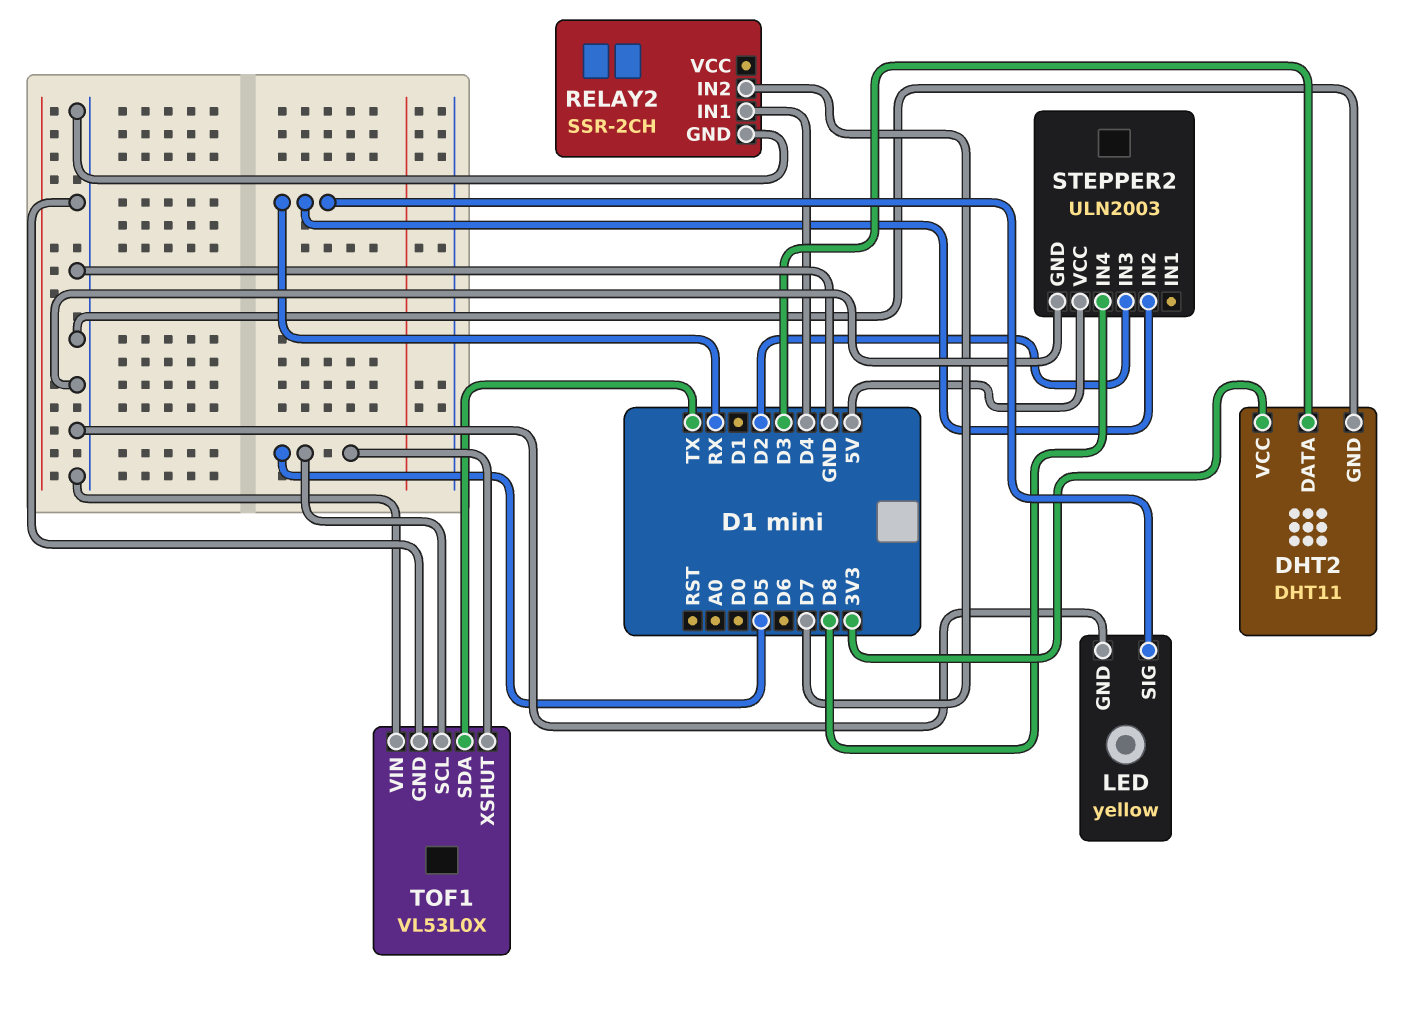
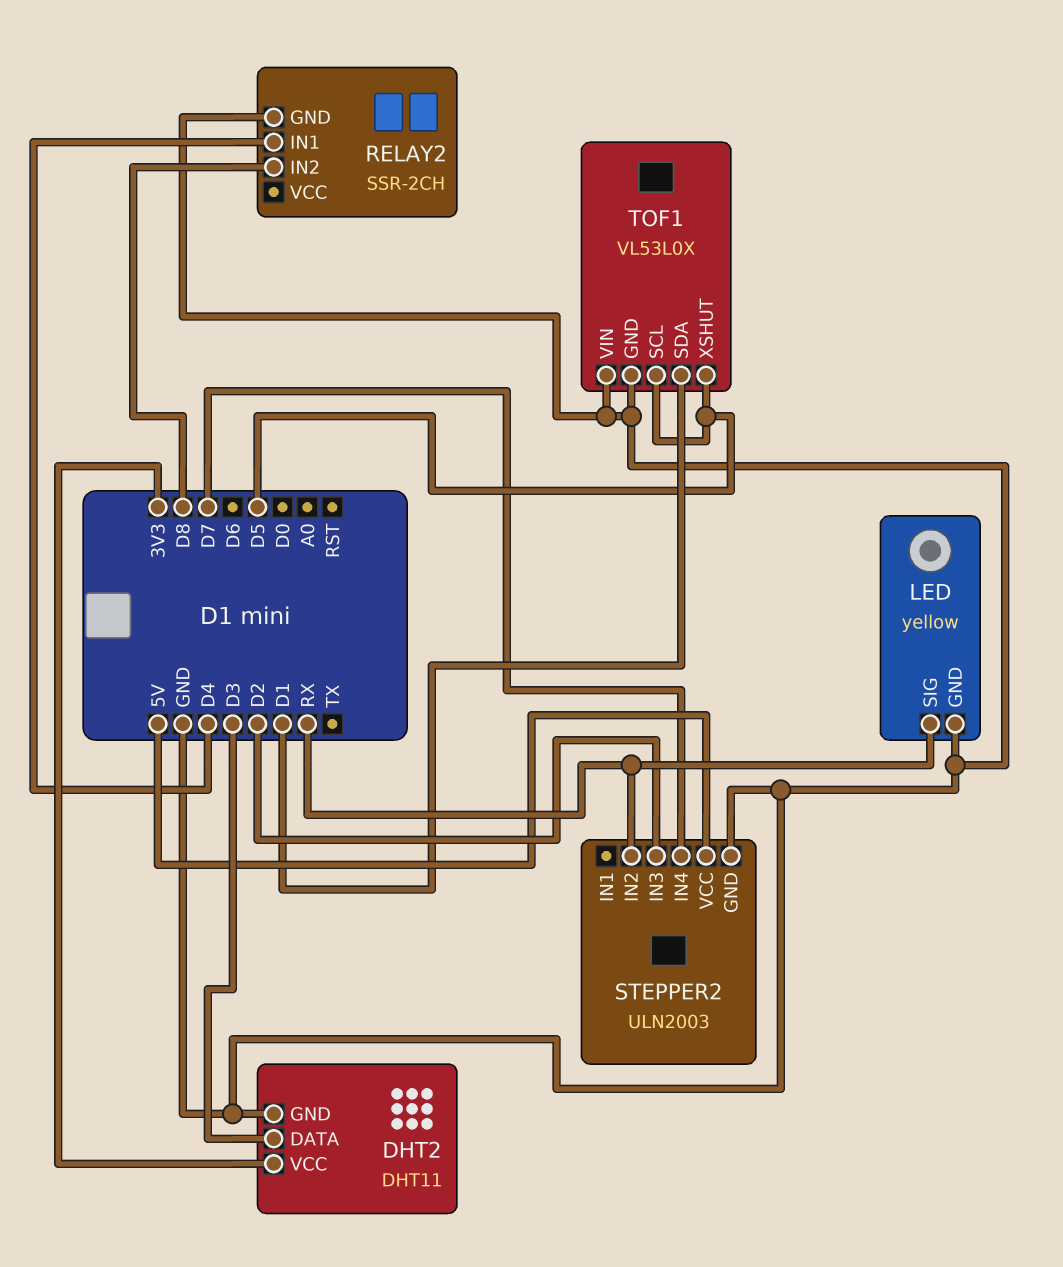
RELAY2 pin IN2: D7 -> D8
STEPPER2 pin IN4: D8 -> D7
TOF1 pin SDA: TX -> D1

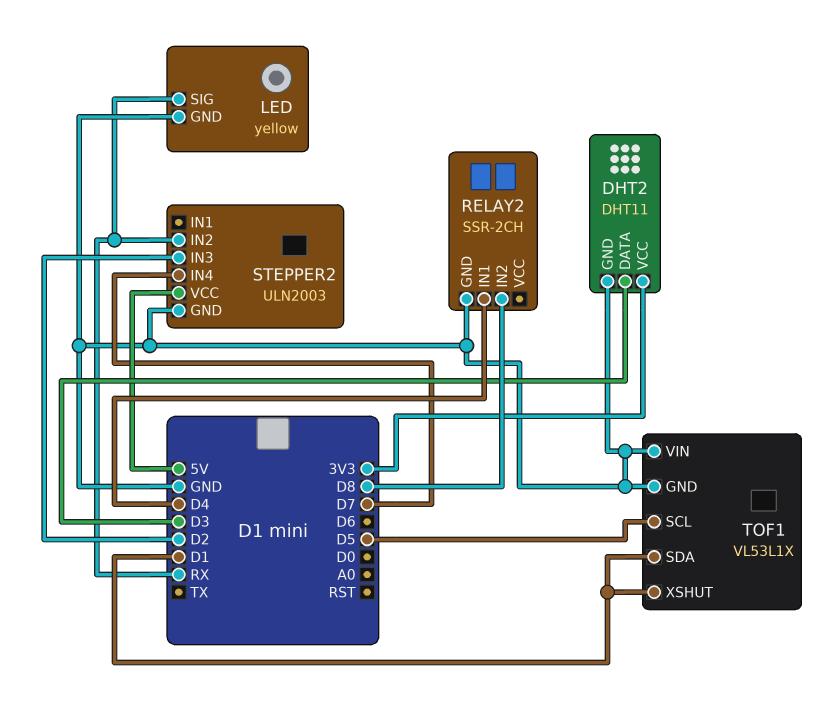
TOF1: VL53L0X -> VL53L1X
TOF1 pin XSHUT: D5 -> D1

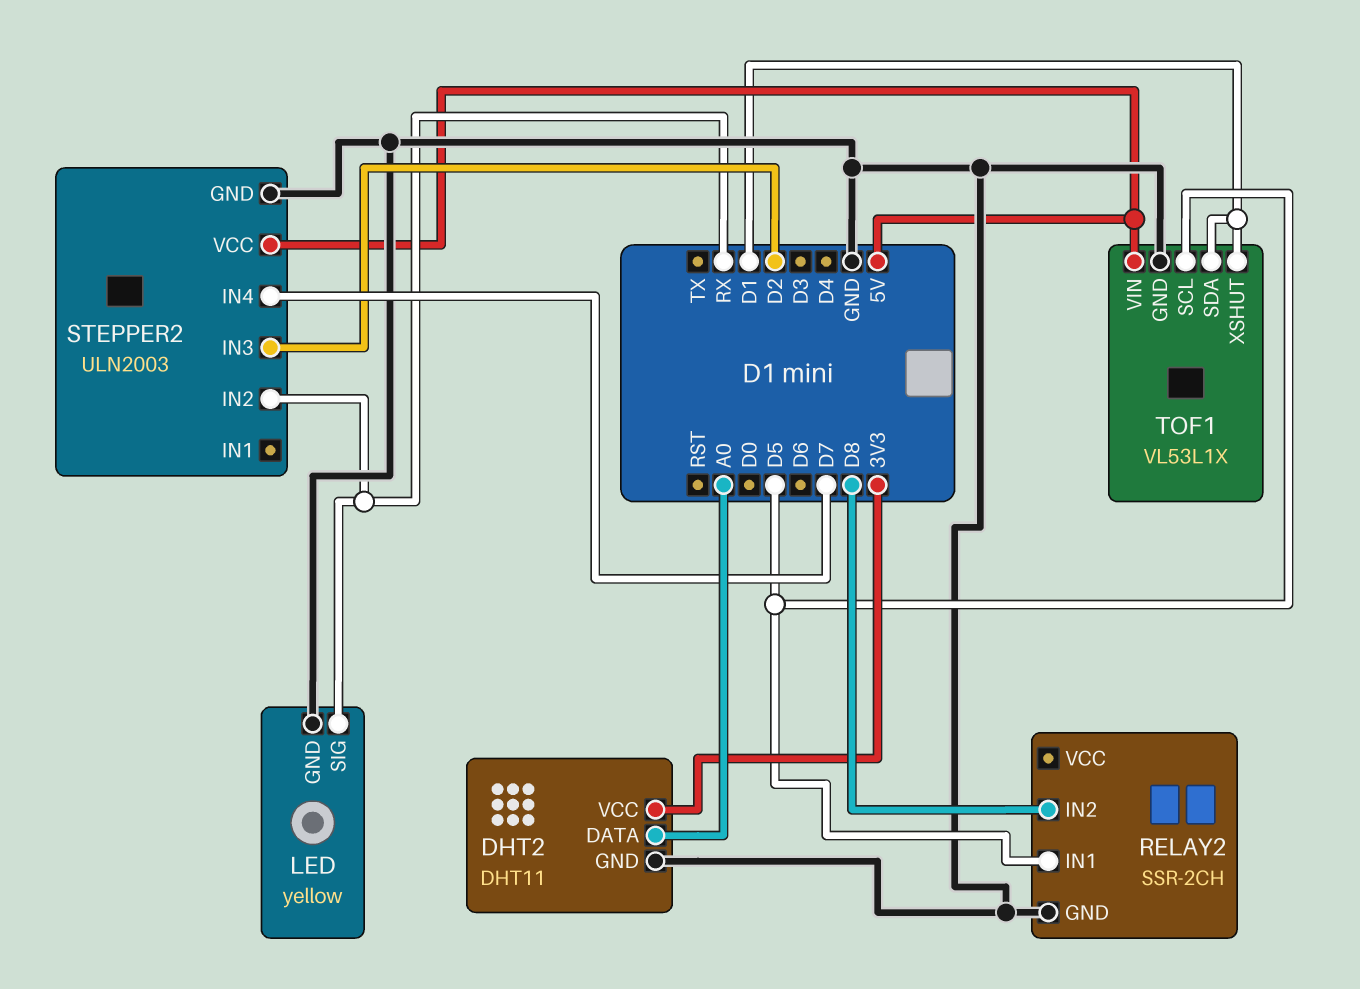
DHT2 pin DATA: D3 -> A0
RELAY2 pin IN1: D4 -> D5
TOF1 pin VIN: GND -> 5V

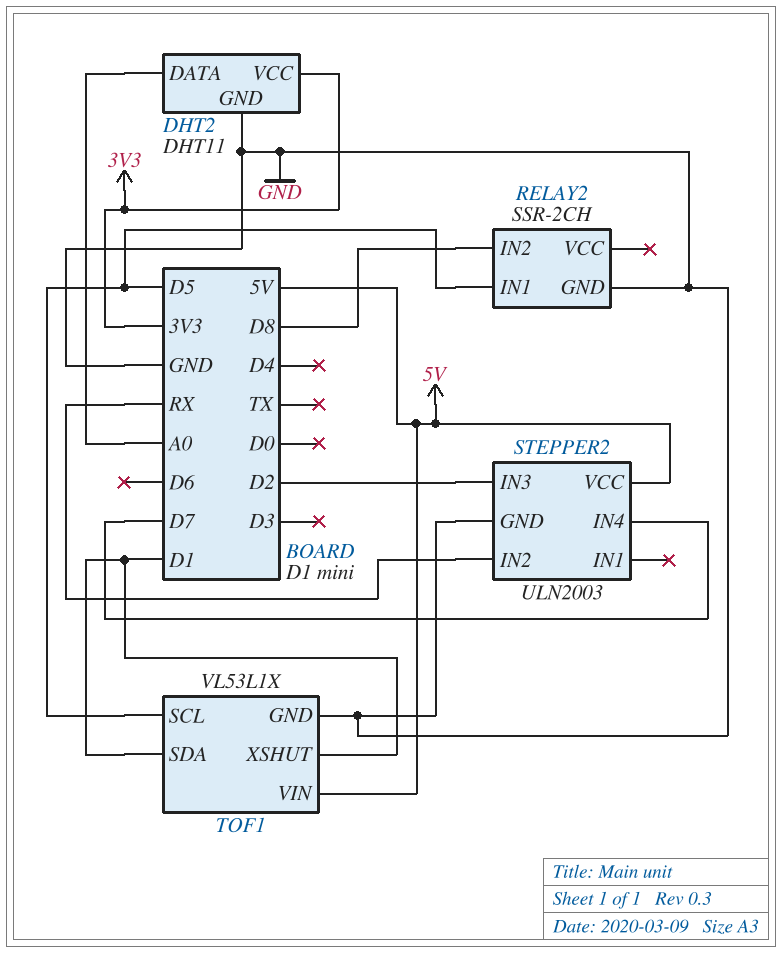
LED: yellow -> none
LED pin GND: GND -> none
LED pin SIG: RX -> none

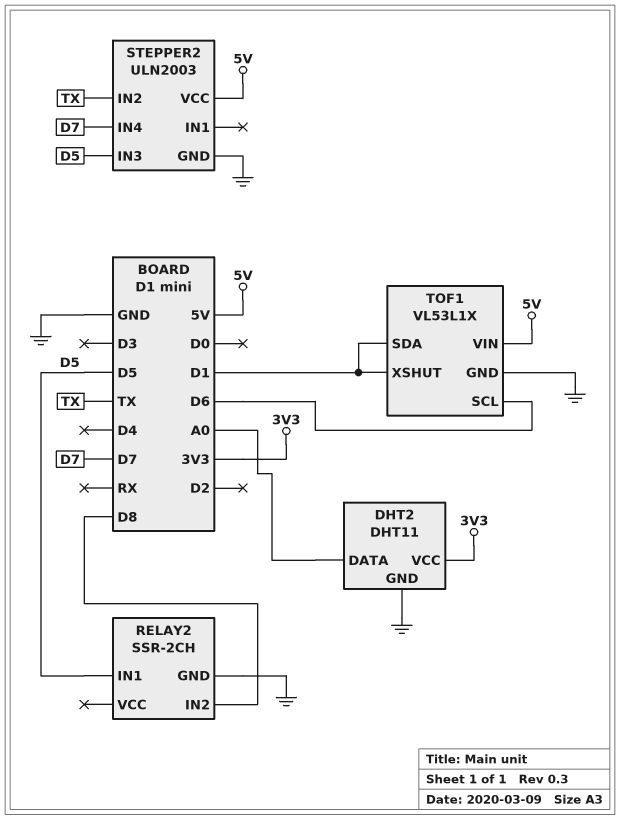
STEPPER2 pin IN2: RX -> TX
STEPPER2 pin IN3: D2 -> D5
TOF1 pin SCL: D5 -> D6

